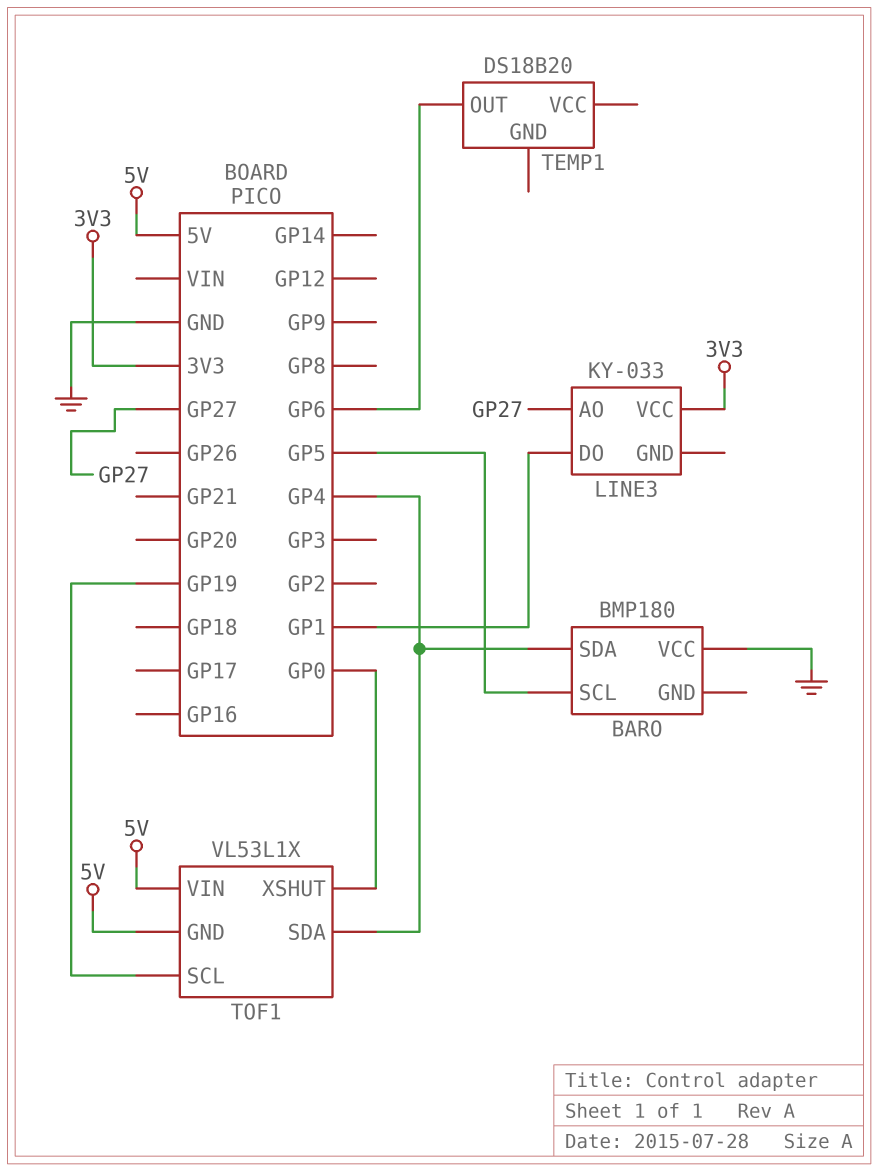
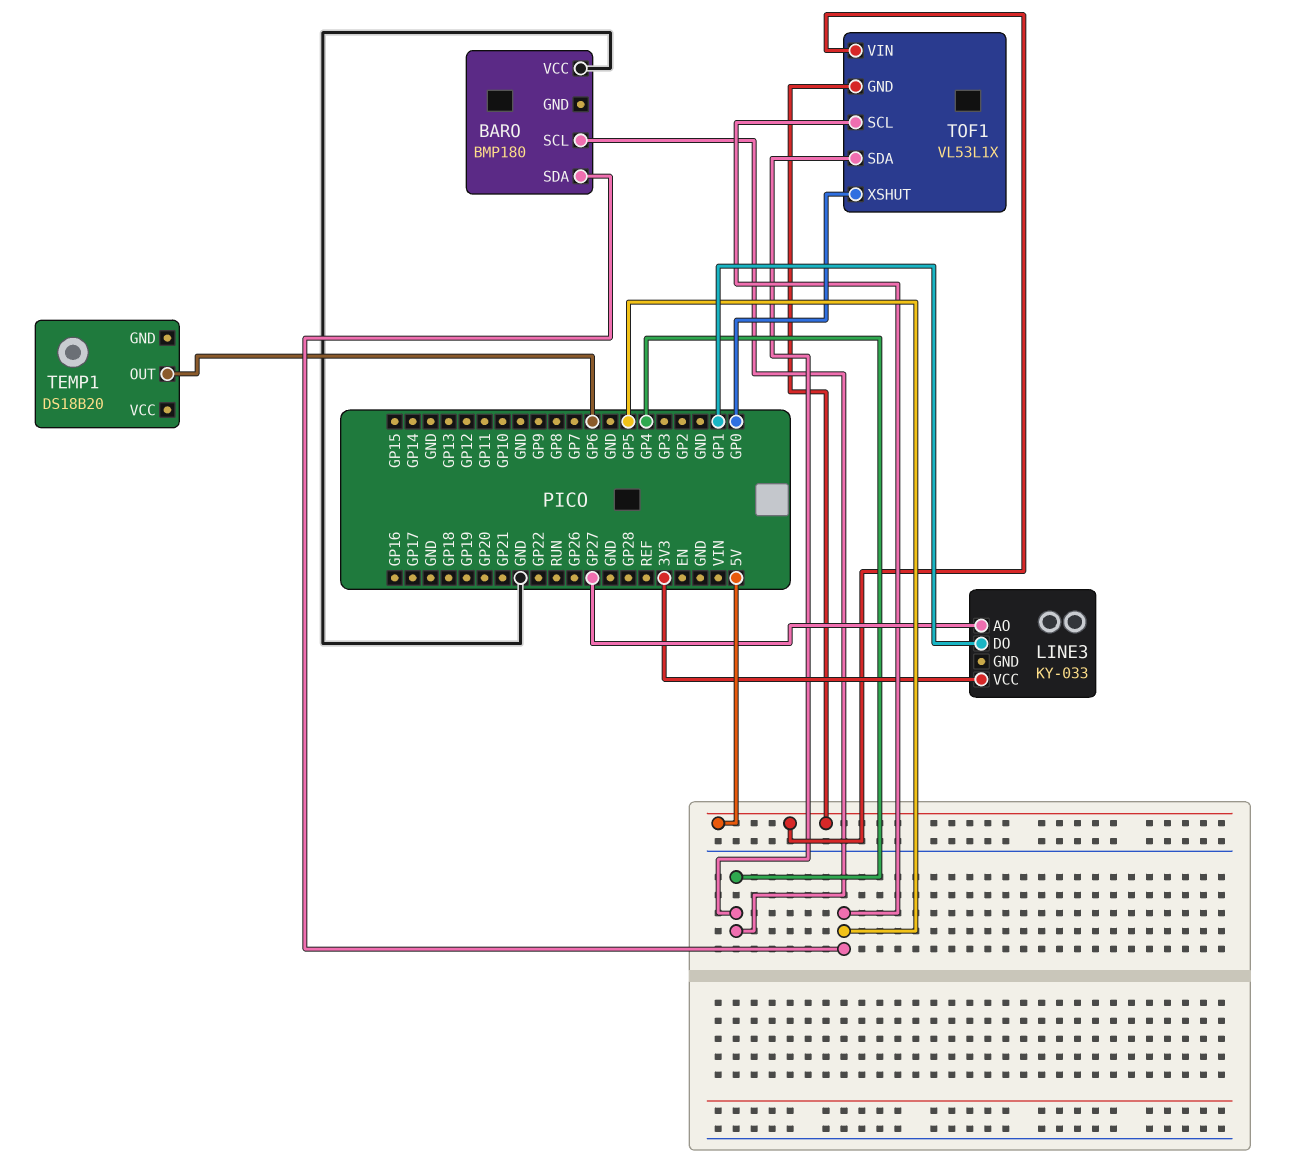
BARO pin SCL: GP5 -> GP4
BARO pin SDA: GP4 -> GP5
TOF1 pin SCL: GP19 -> GP5

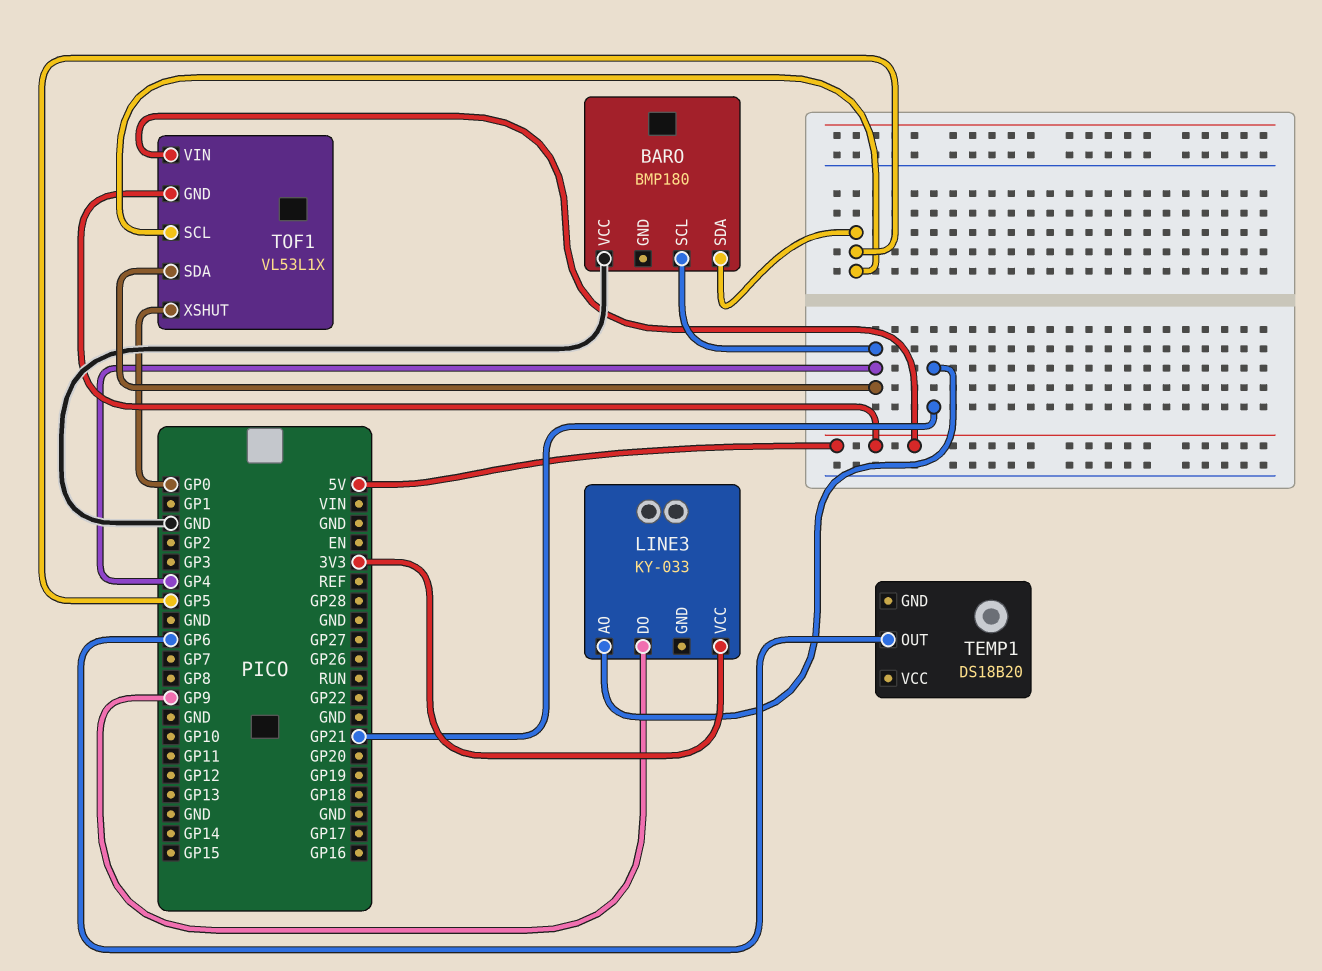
LINE3 pin AO: GP27 -> GP21
LINE3 pin DO: GP1 -> GP9

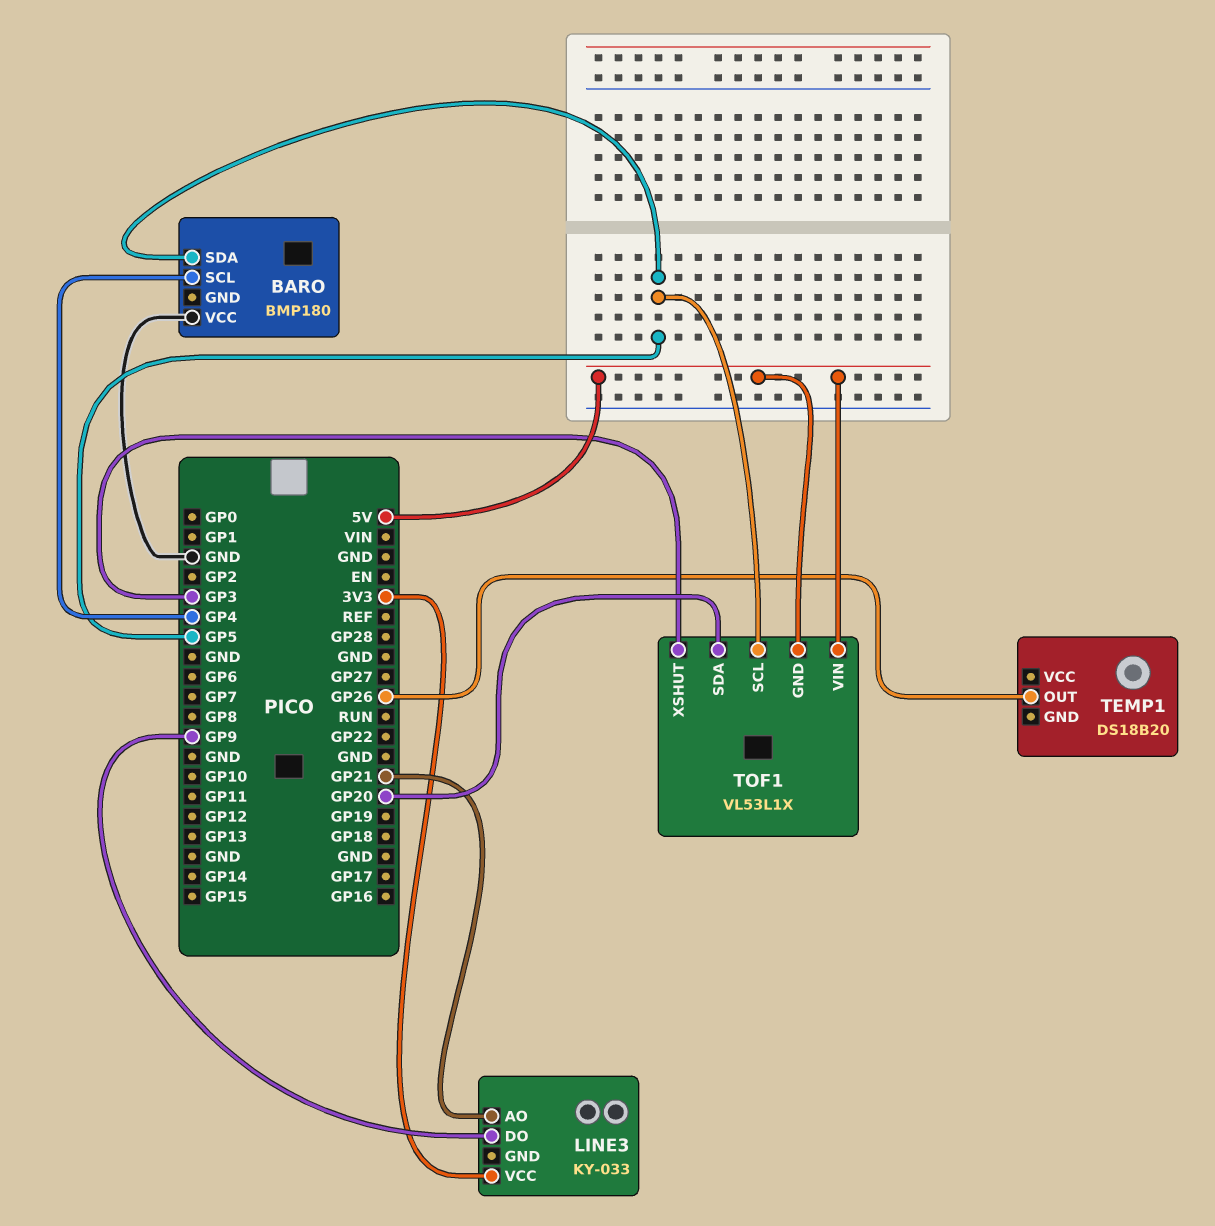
TEMP1 pin OUT: GP6 -> GP26
TOF1 pin SDA: GP4 -> GP20
TOF1 pin XSHUT: GP0 -> GP3

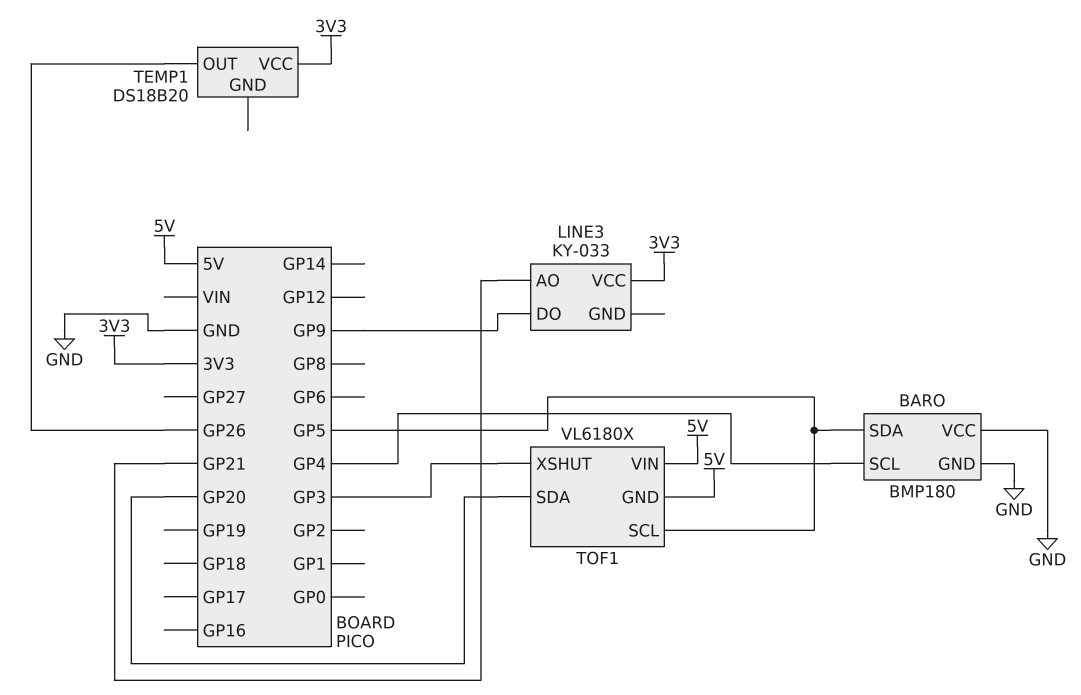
BARO pin GND: none -> GND
TEMP1 pin VCC: none -> 3V3
TOF1: VL53L1X -> VL6180X

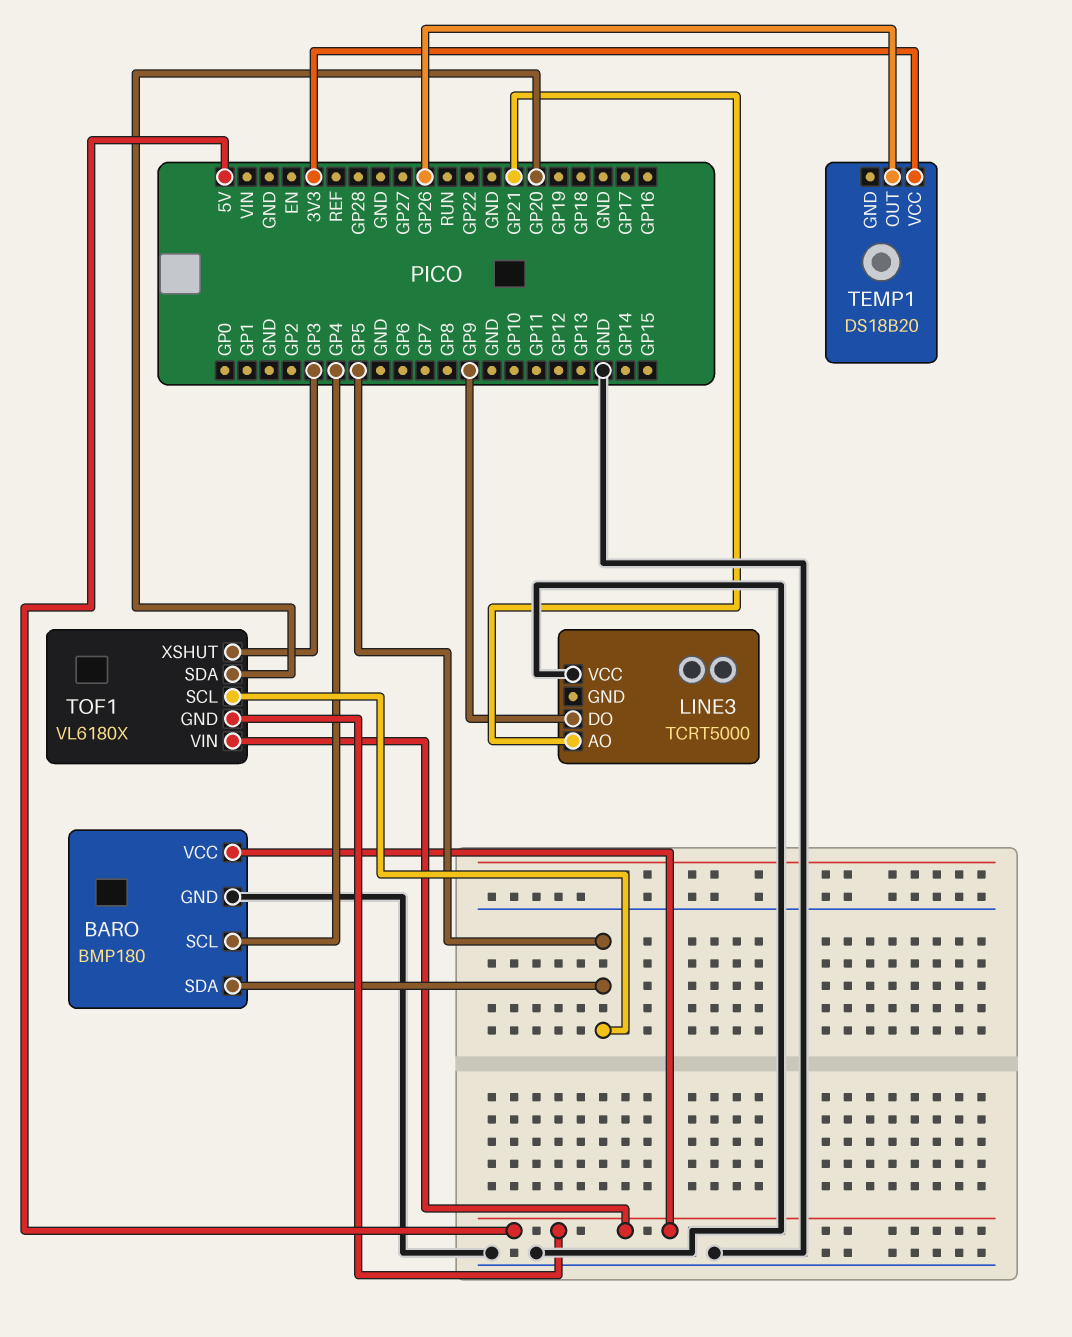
BARO pin VCC: GND -> 5V
LINE3: KY-033 -> TCRT5000
LINE3 pin VCC: 3V3 -> GND

